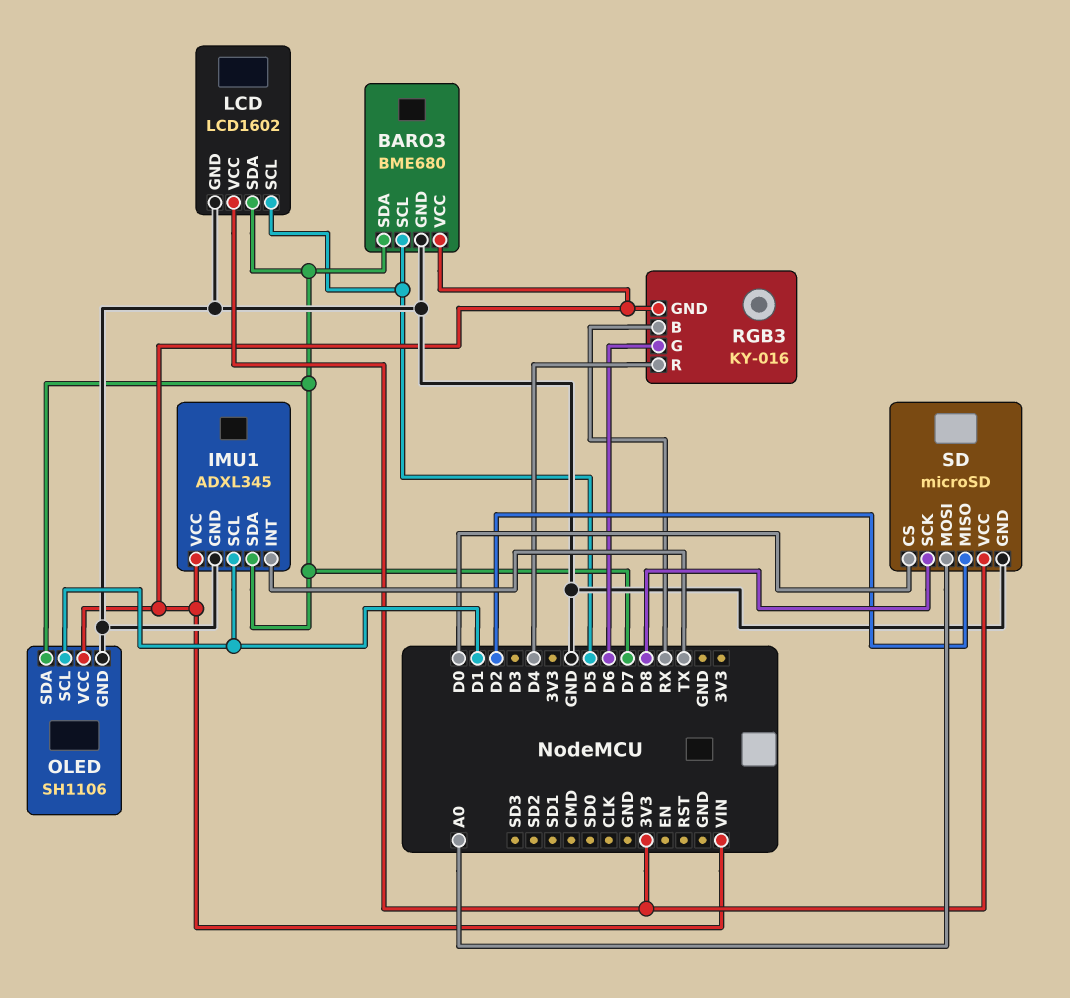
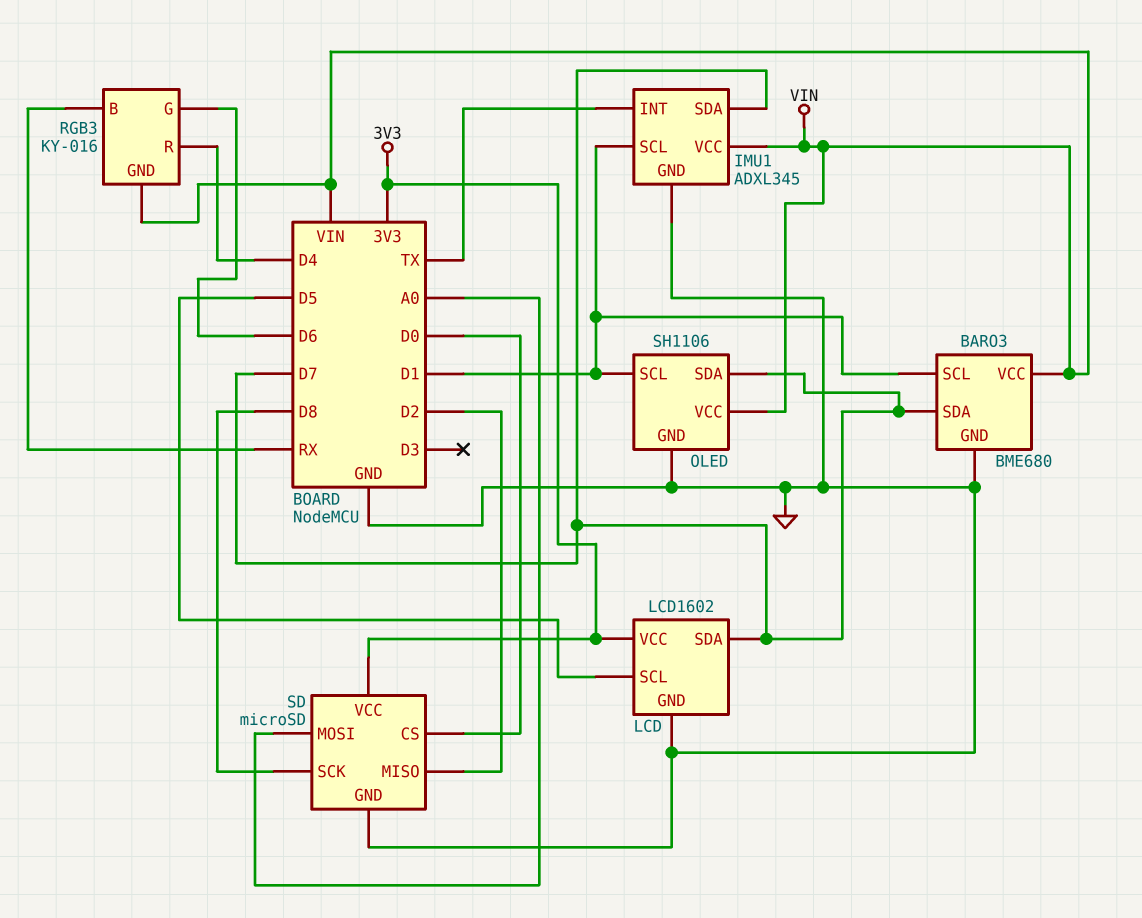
BARO3 pin SCL: D5 -> D1

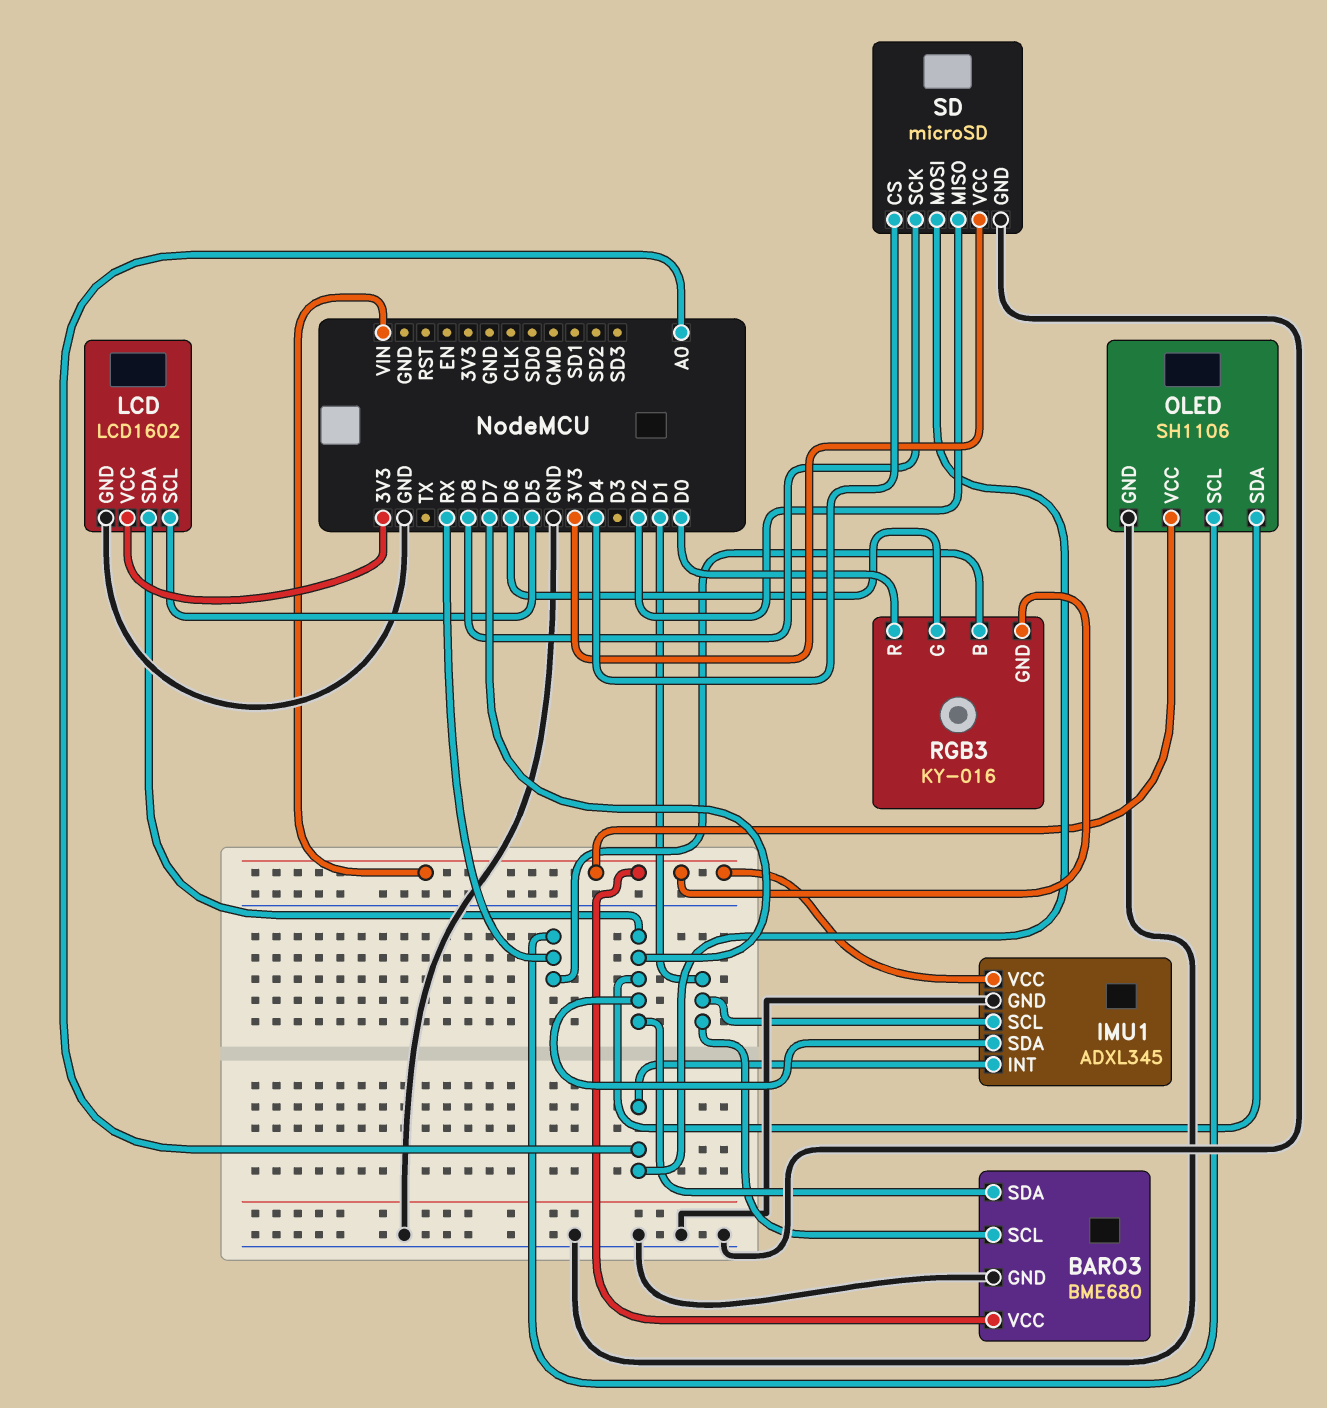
IMU1 pin INT: TX -> A0
OLED pin SCL: D1 -> RX
RGB3 pin R: D4 -> D0
SD pin CS: D0 -> D4

